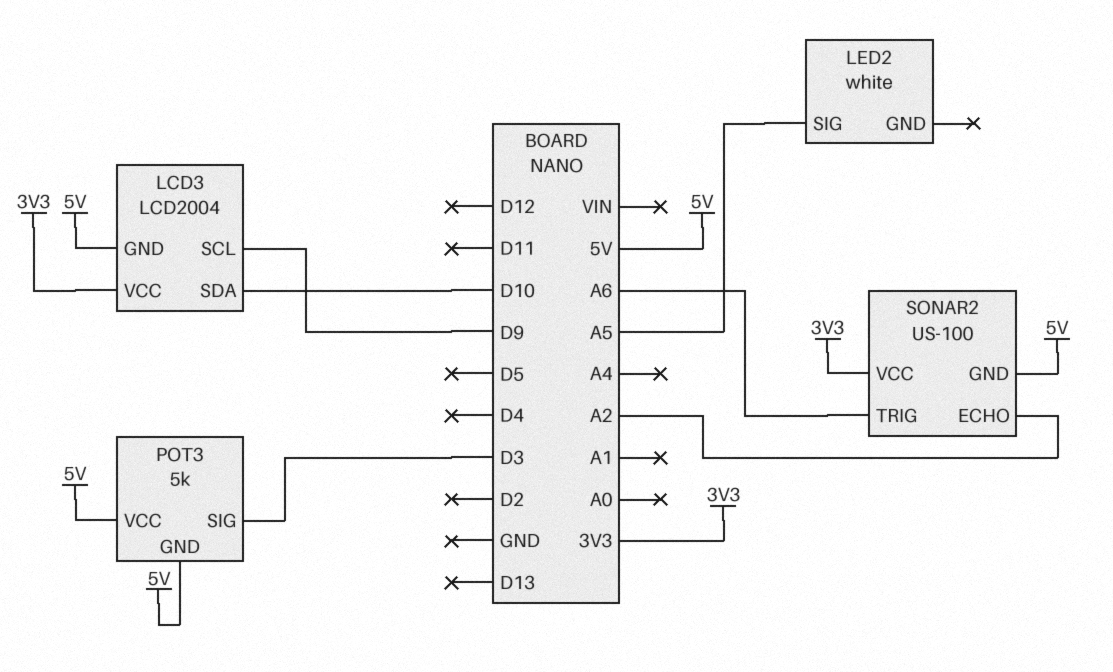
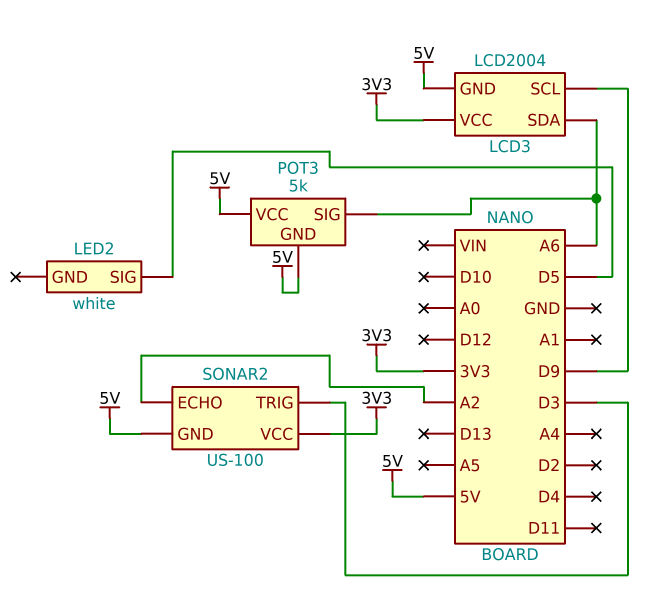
LCD3 pin SDA: D10 -> A6
LED2 pin SIG: A5 -> D5
POT3 pin SIG: D3 -> A6
SONAR2 pin TRIG: A6 -> D3

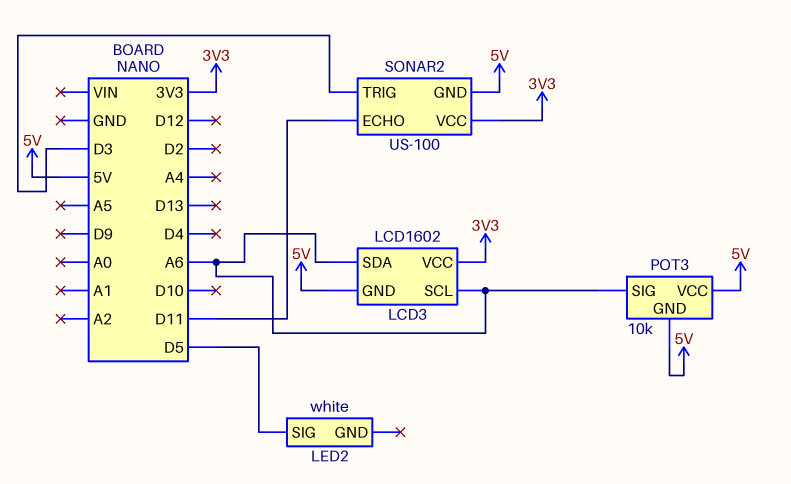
LCD3: LCD2004 -> LCD1602
LCD3 pin SCL: D9 -> A6
POT3: 5k -> 10k
SONAR2 pin ECHO: A2 -> D11

